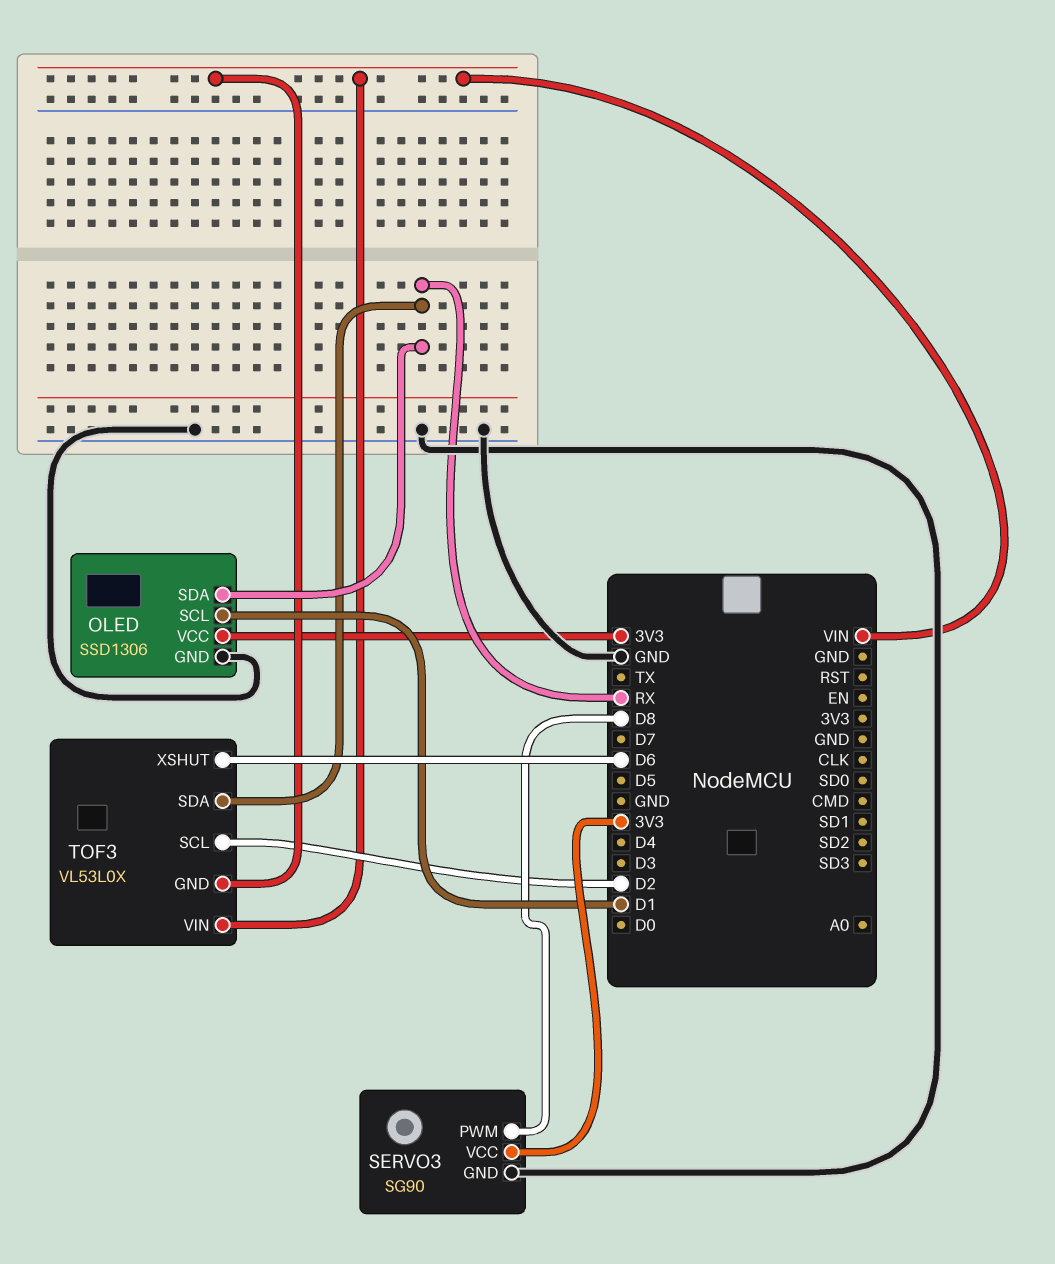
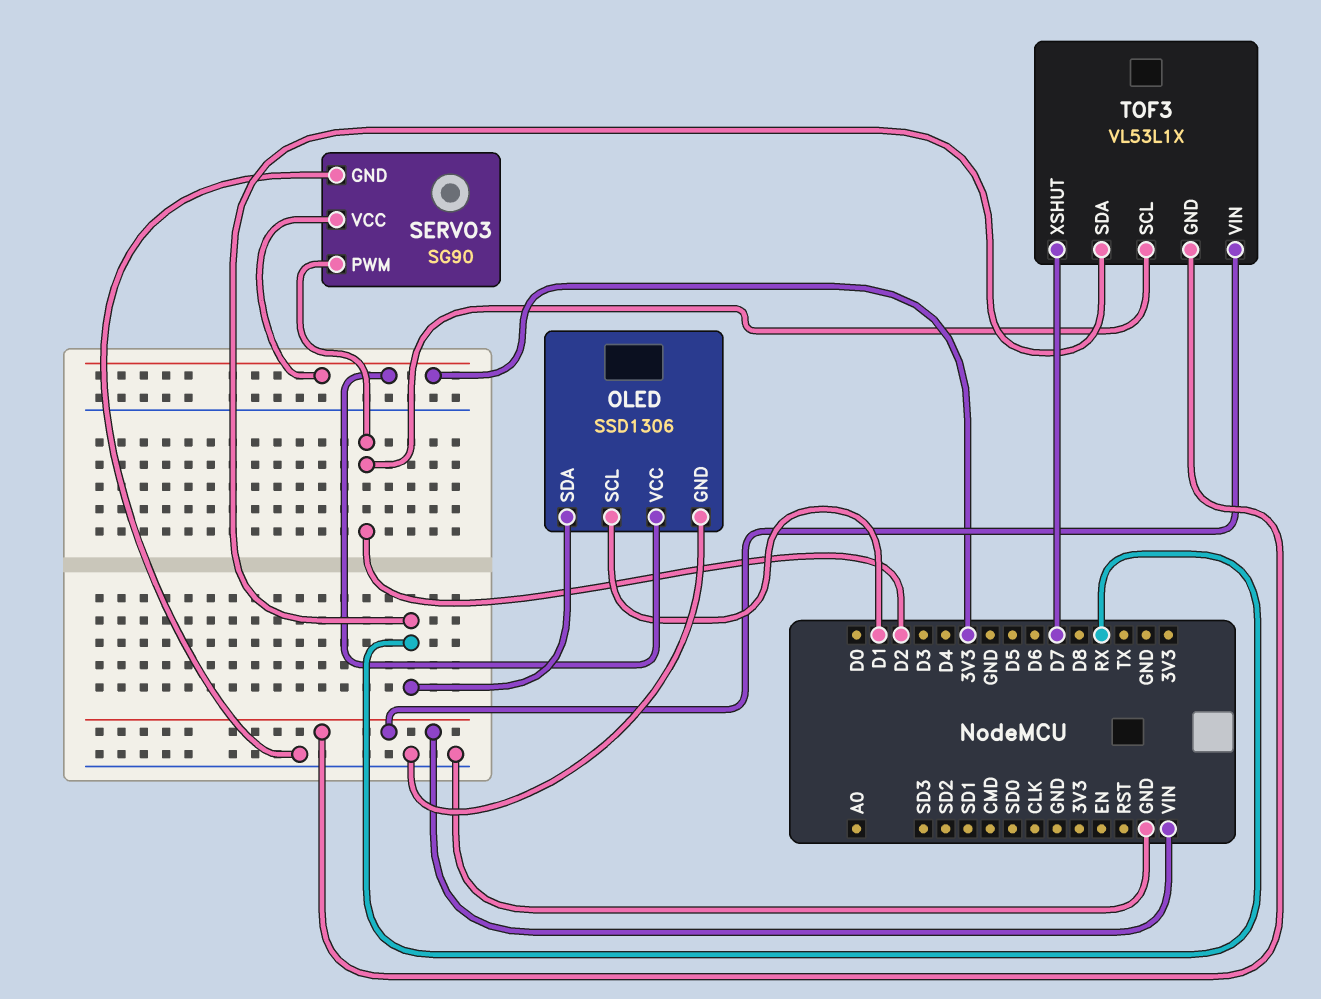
SERVO3 pin PWM: D8 -> D2
TOF3: VL53L0X -> VL53L1X
TOF3 pin XSHUT: D6 -> D7

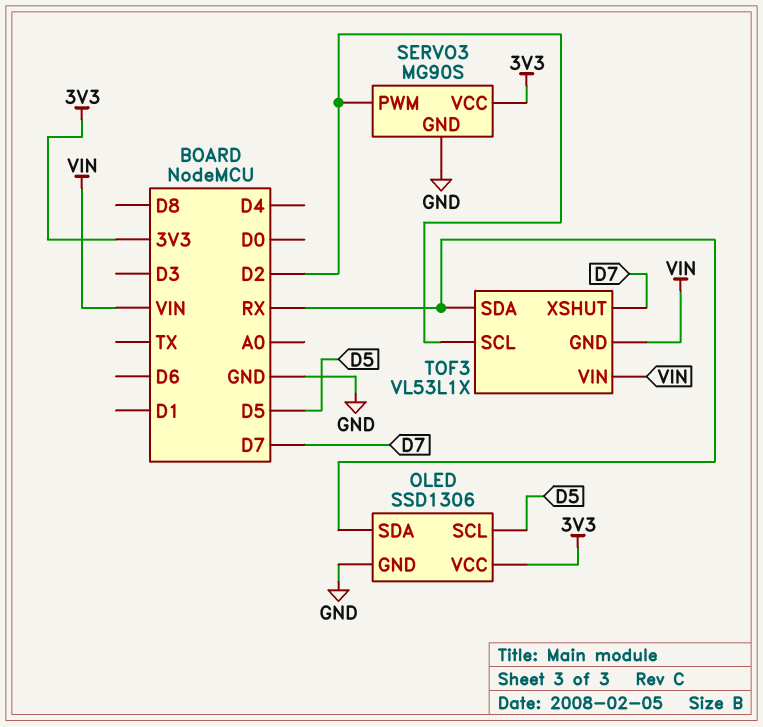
OLED pin SCL: D1 -> D5
SERVO3: SG90 -> MG90S

